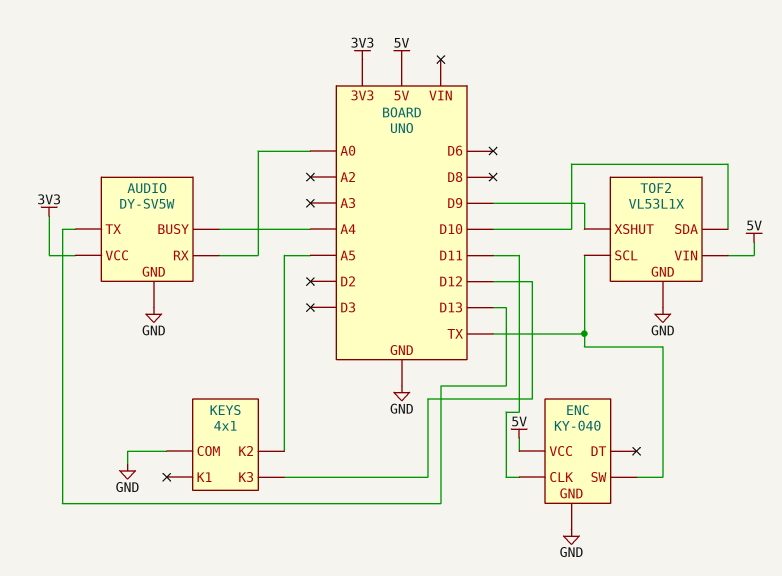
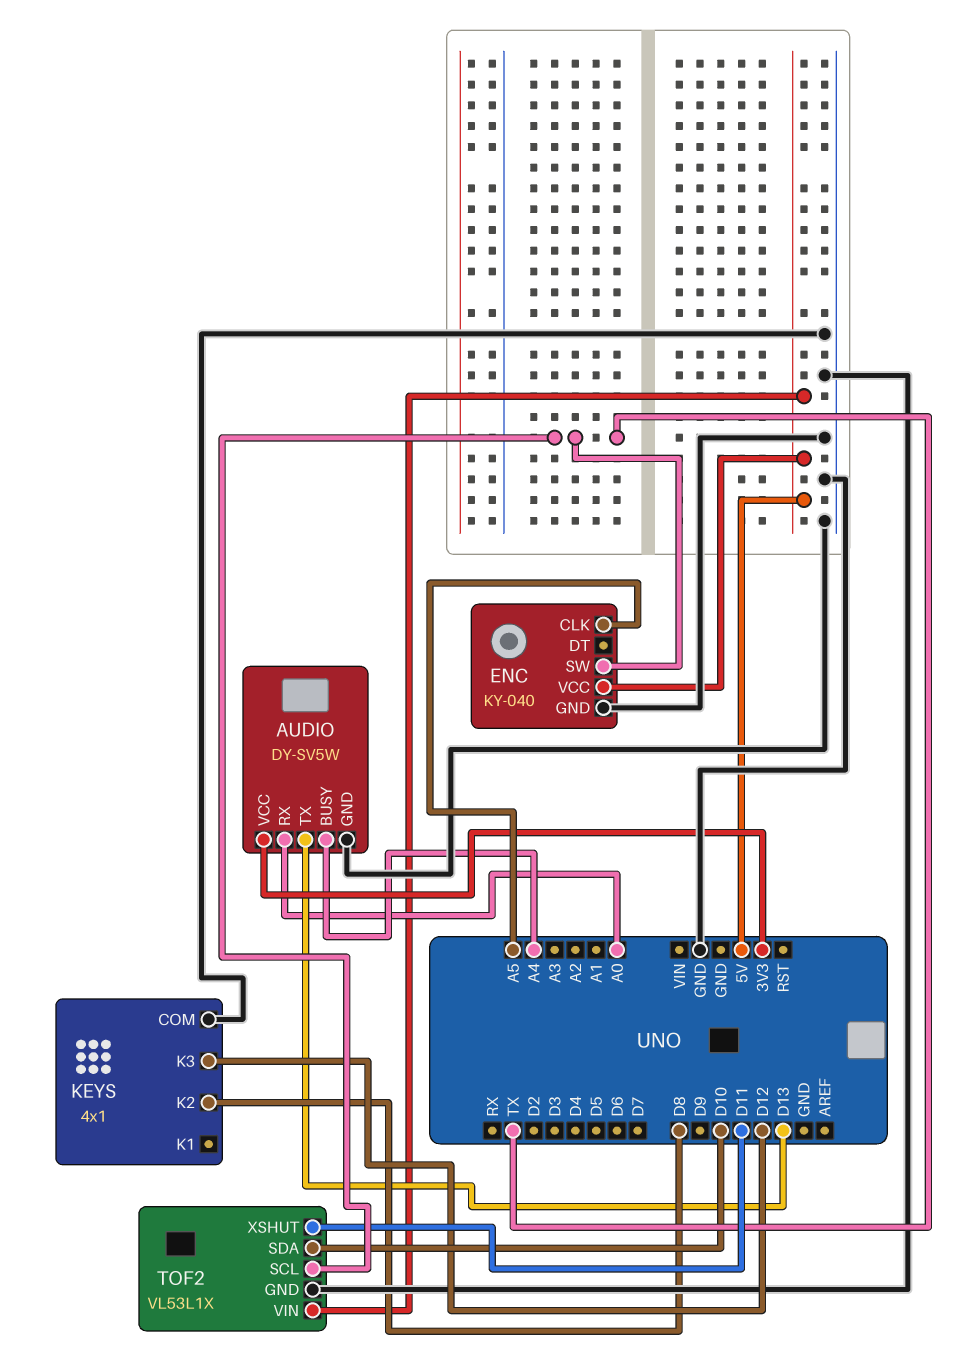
ENC pin CLK: D11 -> A5
KEYS pin K2: A5 -> D8
TOF2 pin XSHUT: D9 -> D11

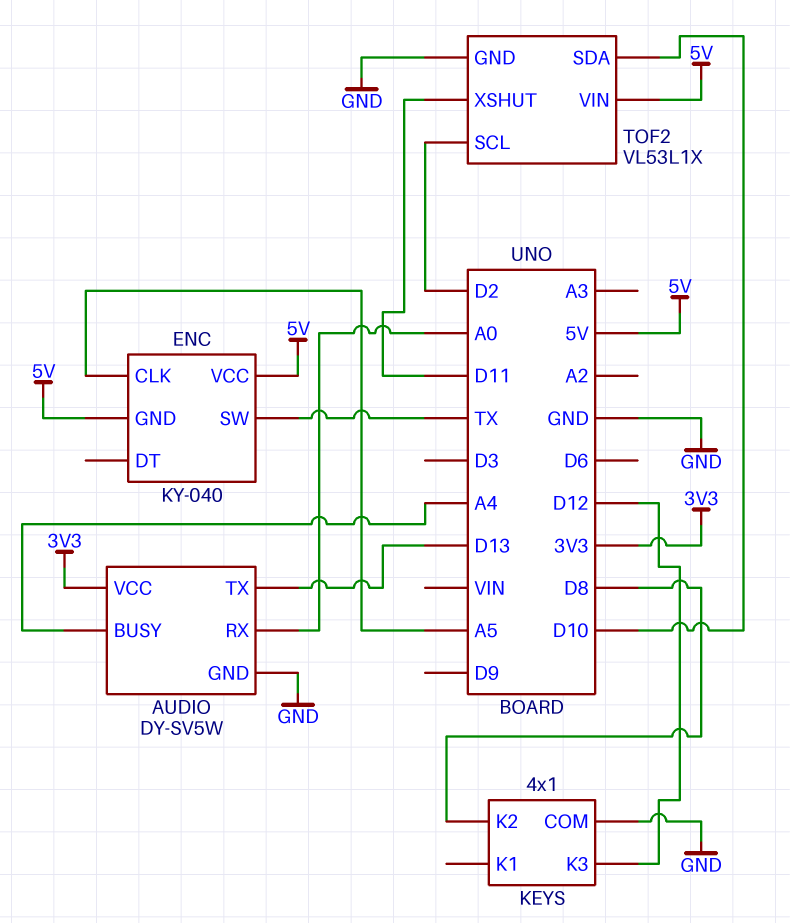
ENC pin GND: GND -> 5V
TOF2 pin SCL: TX -> D2

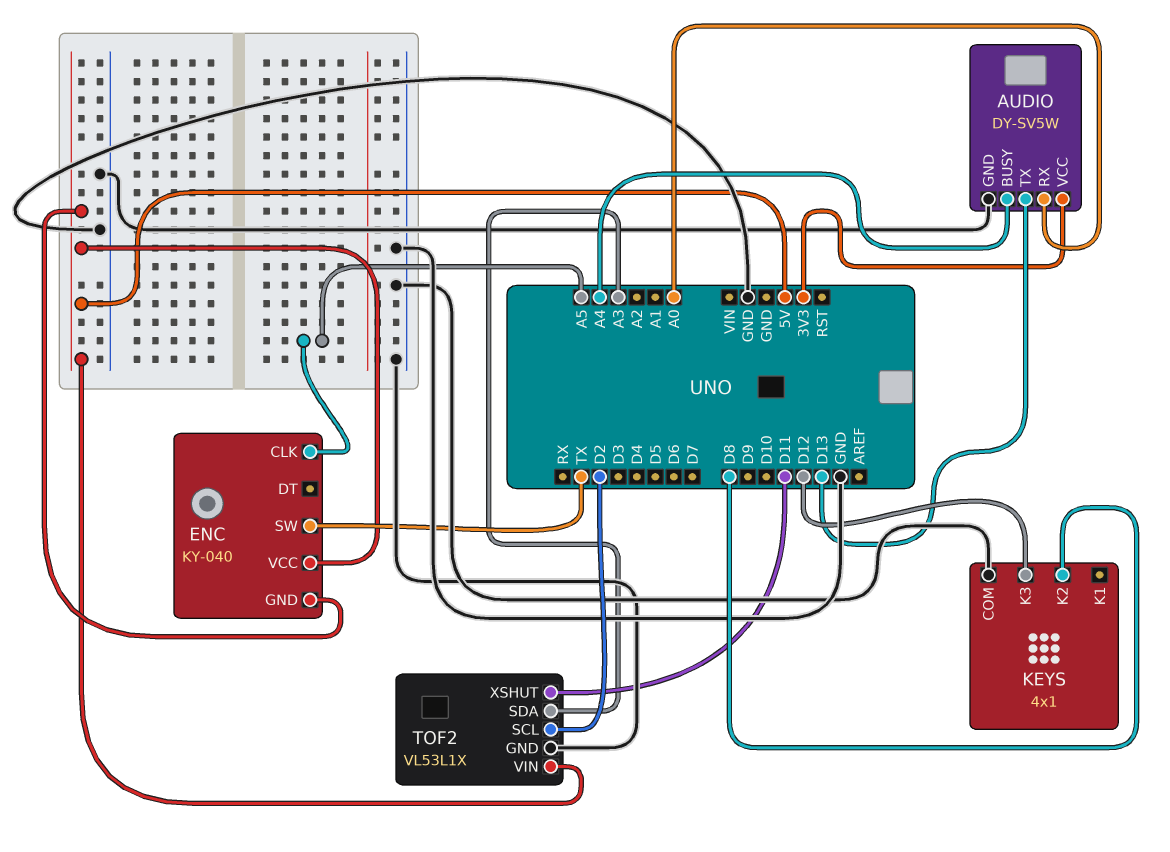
TOF2 pin SDA: D10 -> A3

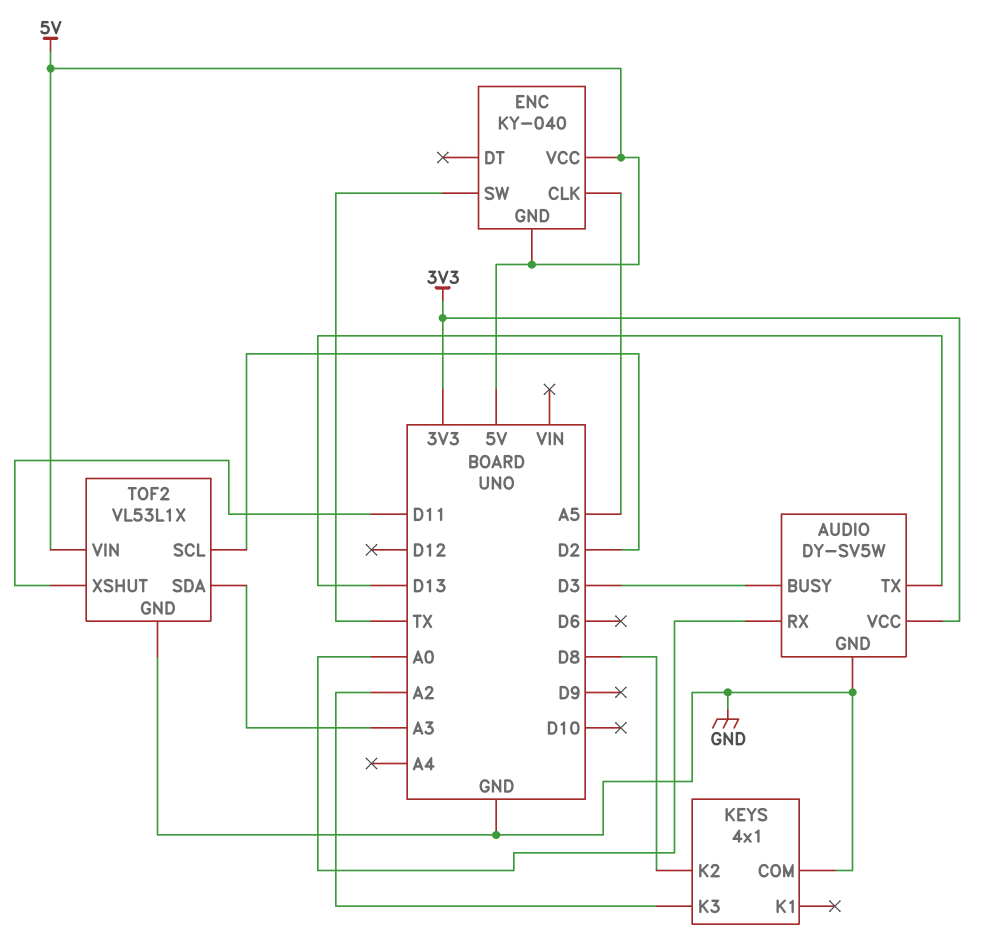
AUDIO pin BUSY: A4 -> D3
KEYS pin K3: D12 -> A2

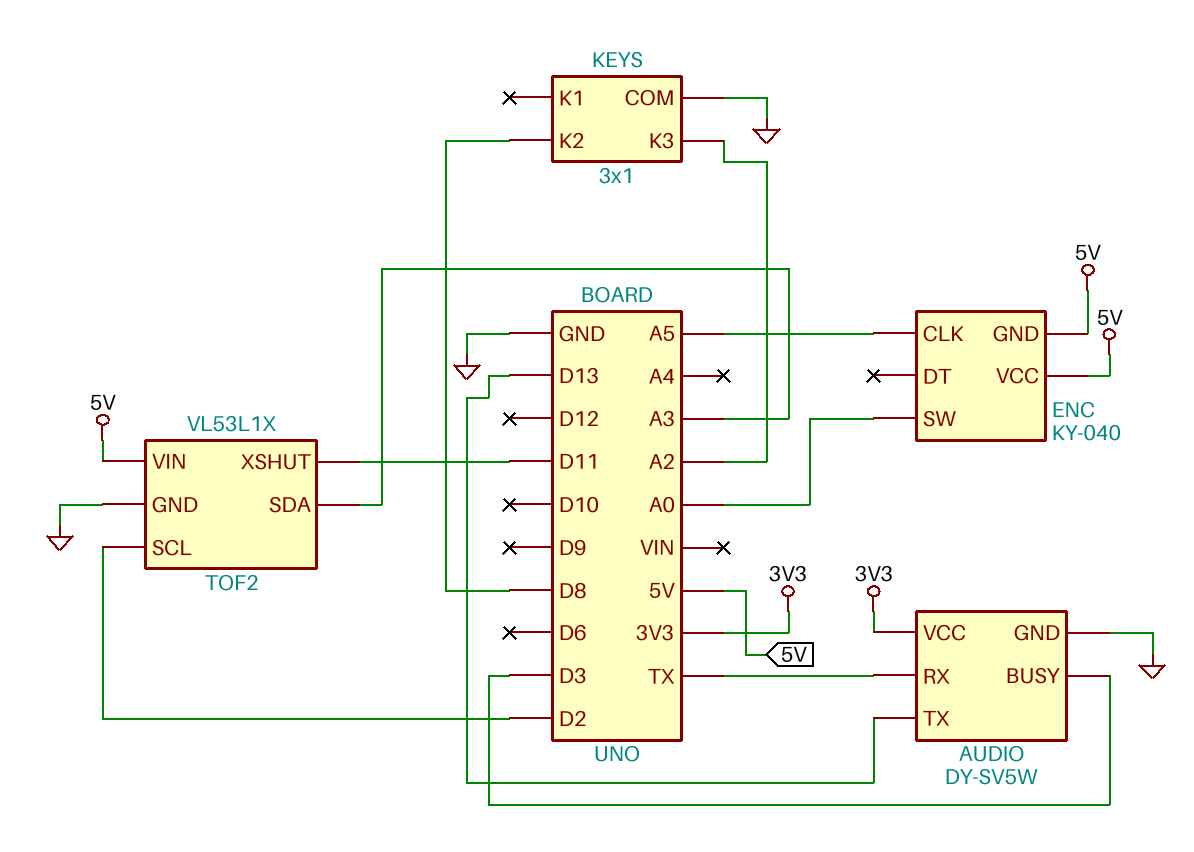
AUDIO pin RX: A0 -> TX
ENC pin SW: TX -> A0
KEYS: 4x1 -> 3x1

